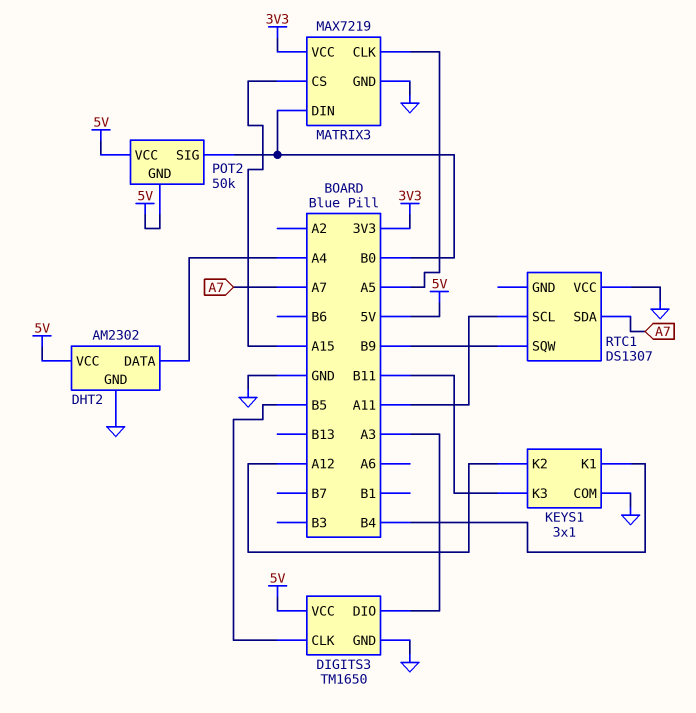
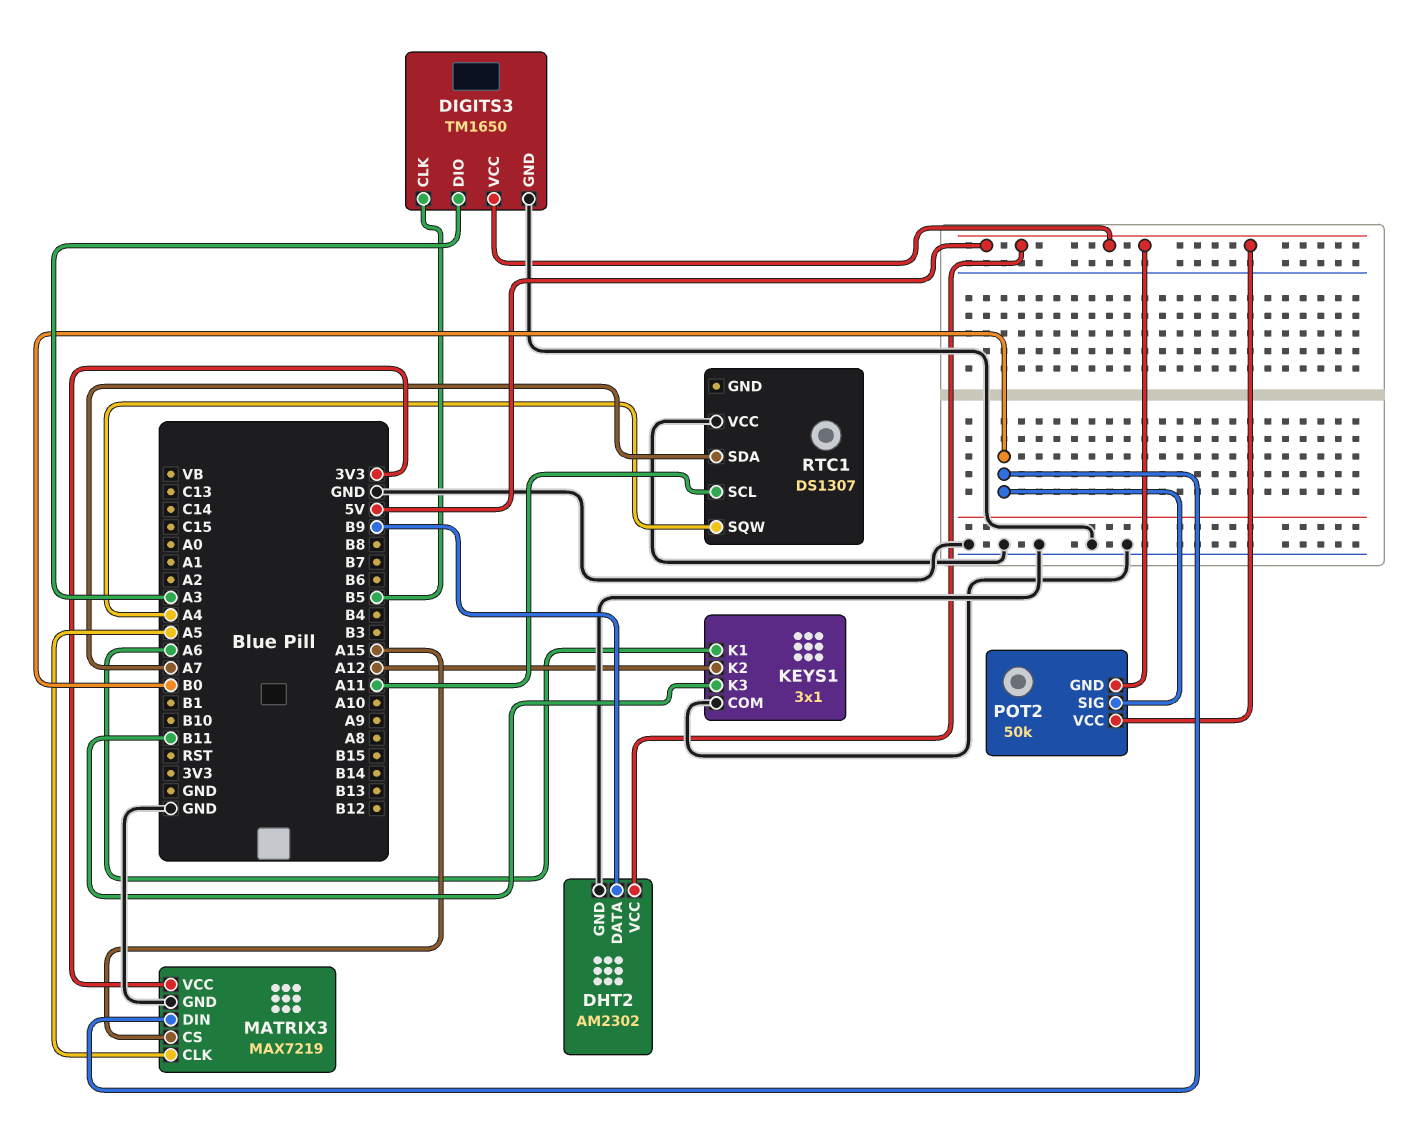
DHT2 pin DATA: A4 -> B9
KEYS1 pin K1: B4 -> A6
RTC1 pin SQW: B9 -> A4

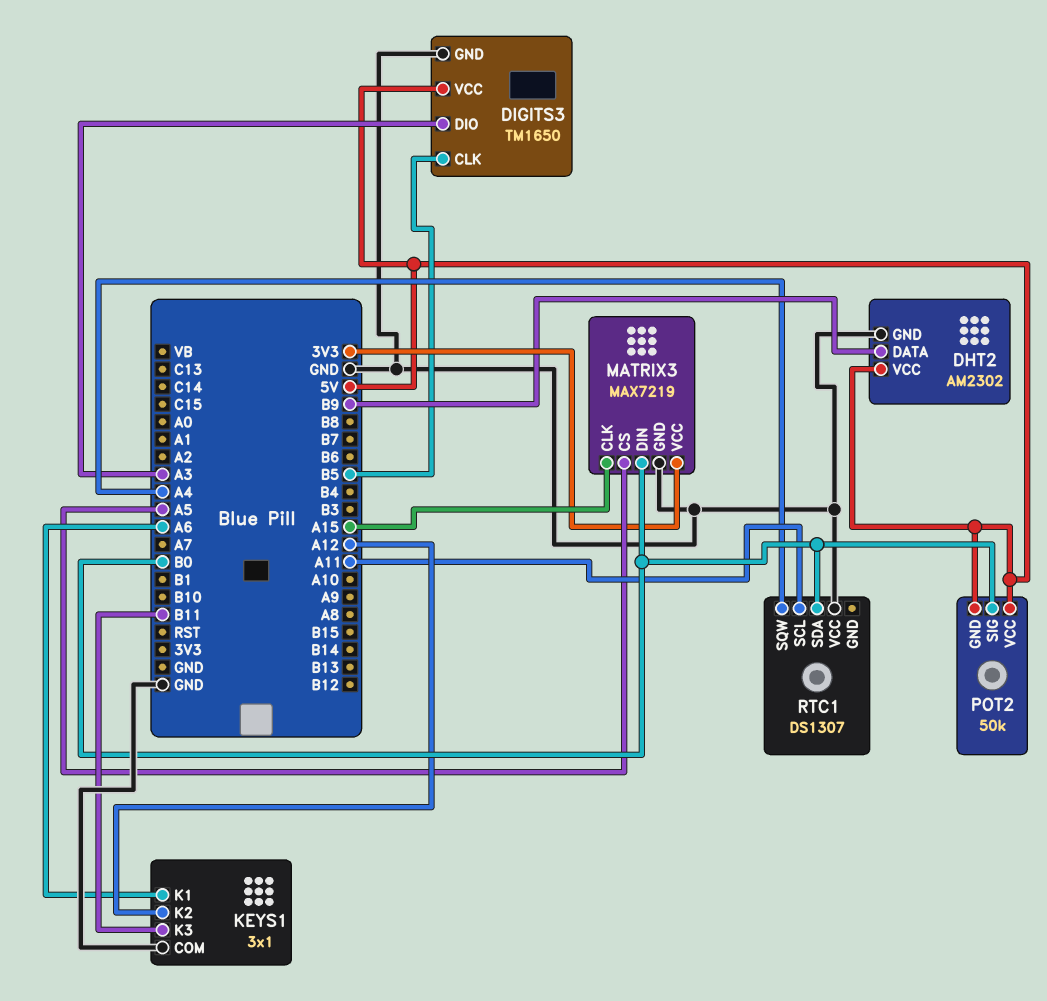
MATRIX3 pin CLK: A5 -> A15
MATRIX3 pin CS: A15 -> A5
RTC1 pin SDA: A7 -> B0

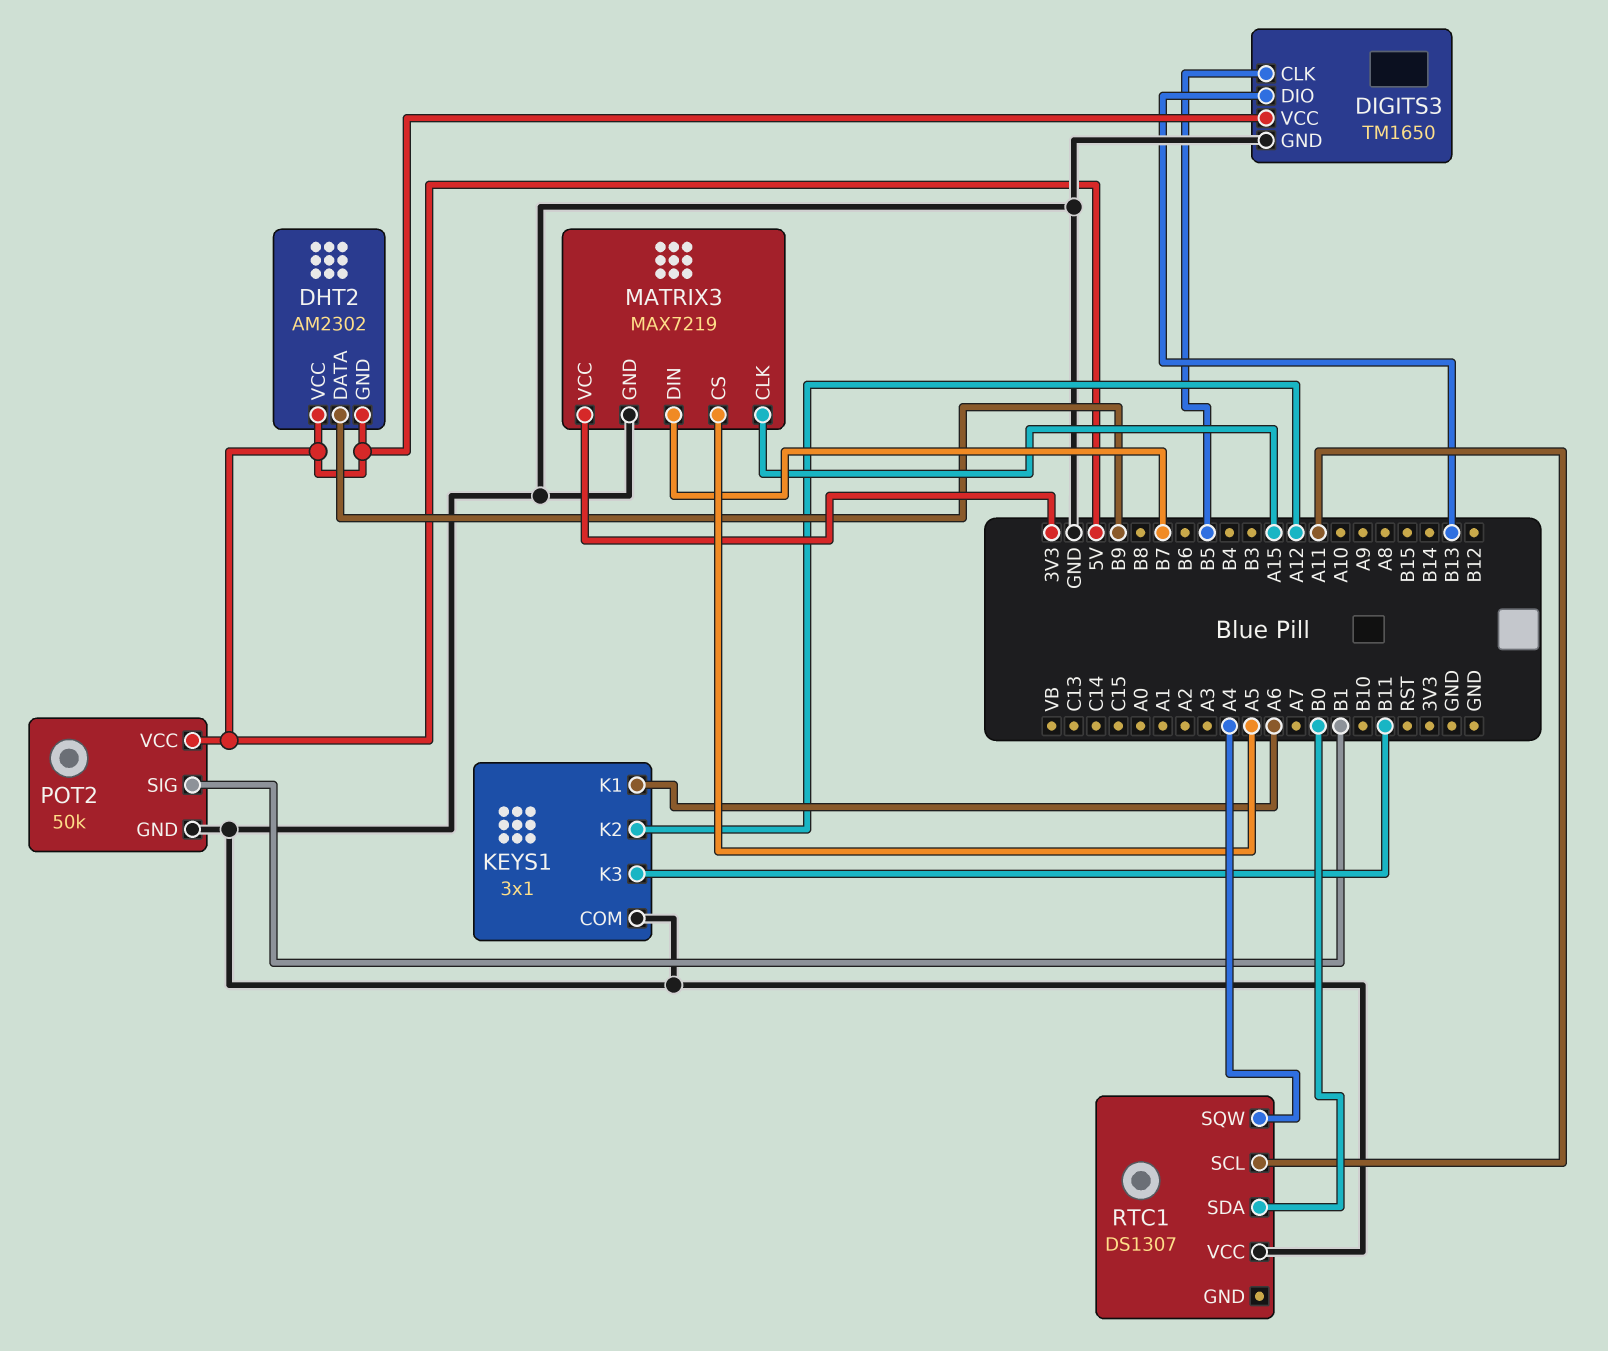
DHT2 pin GND: GND -> 5V
DIGITS3 pin DIO: A3 -> B13
MATRIX3 pin DIN: B0 -> B7
POT2 pin GND: 5V -> GND
POT2 pin SIG: B0 -> B1

